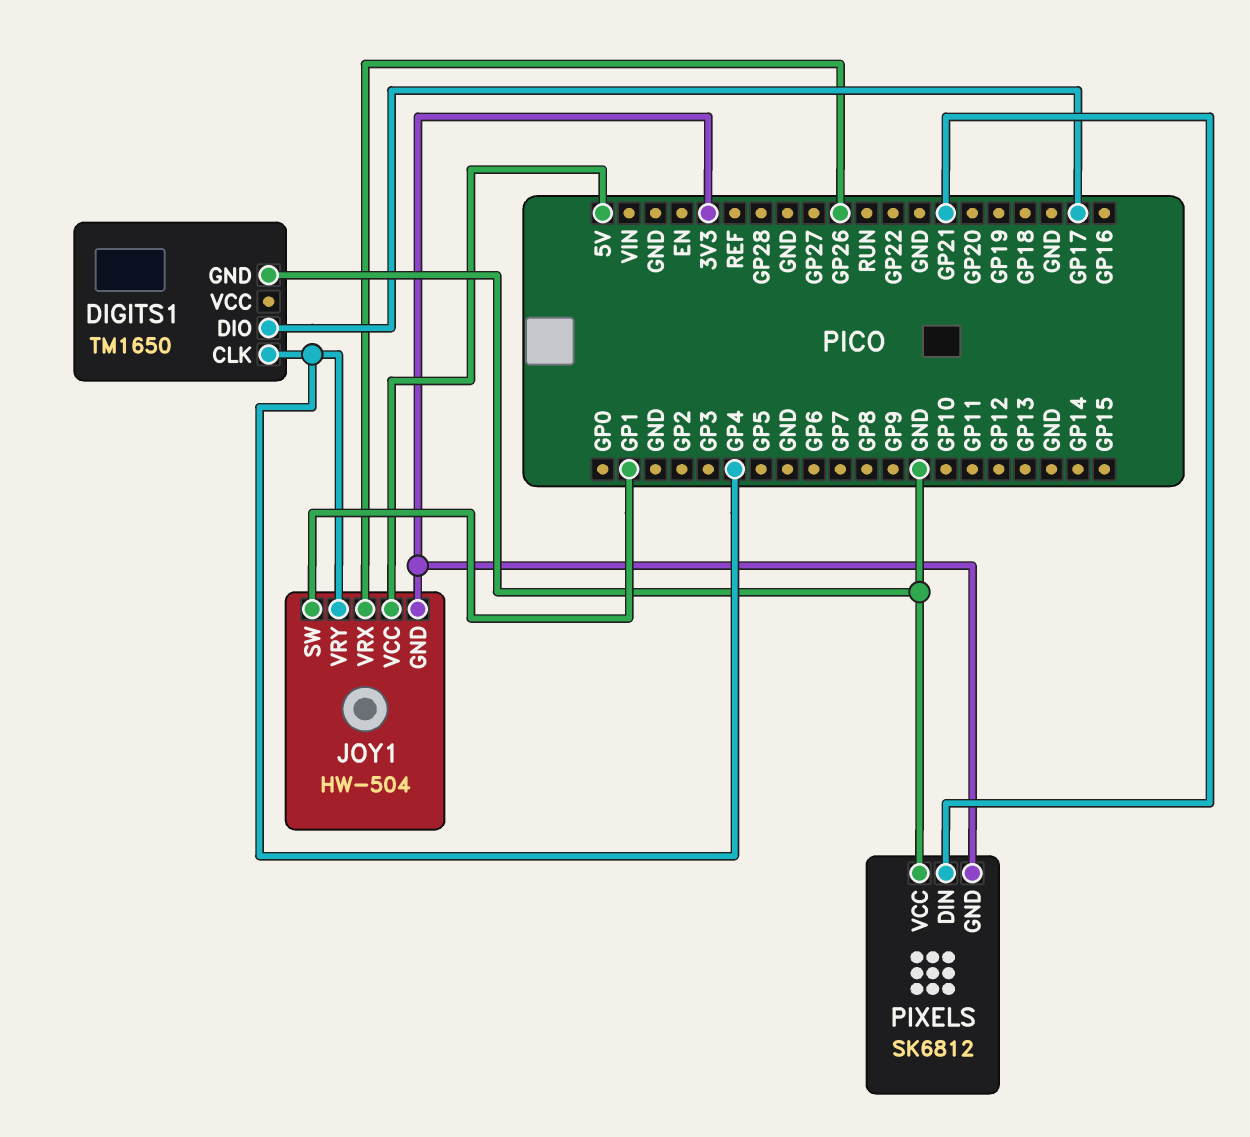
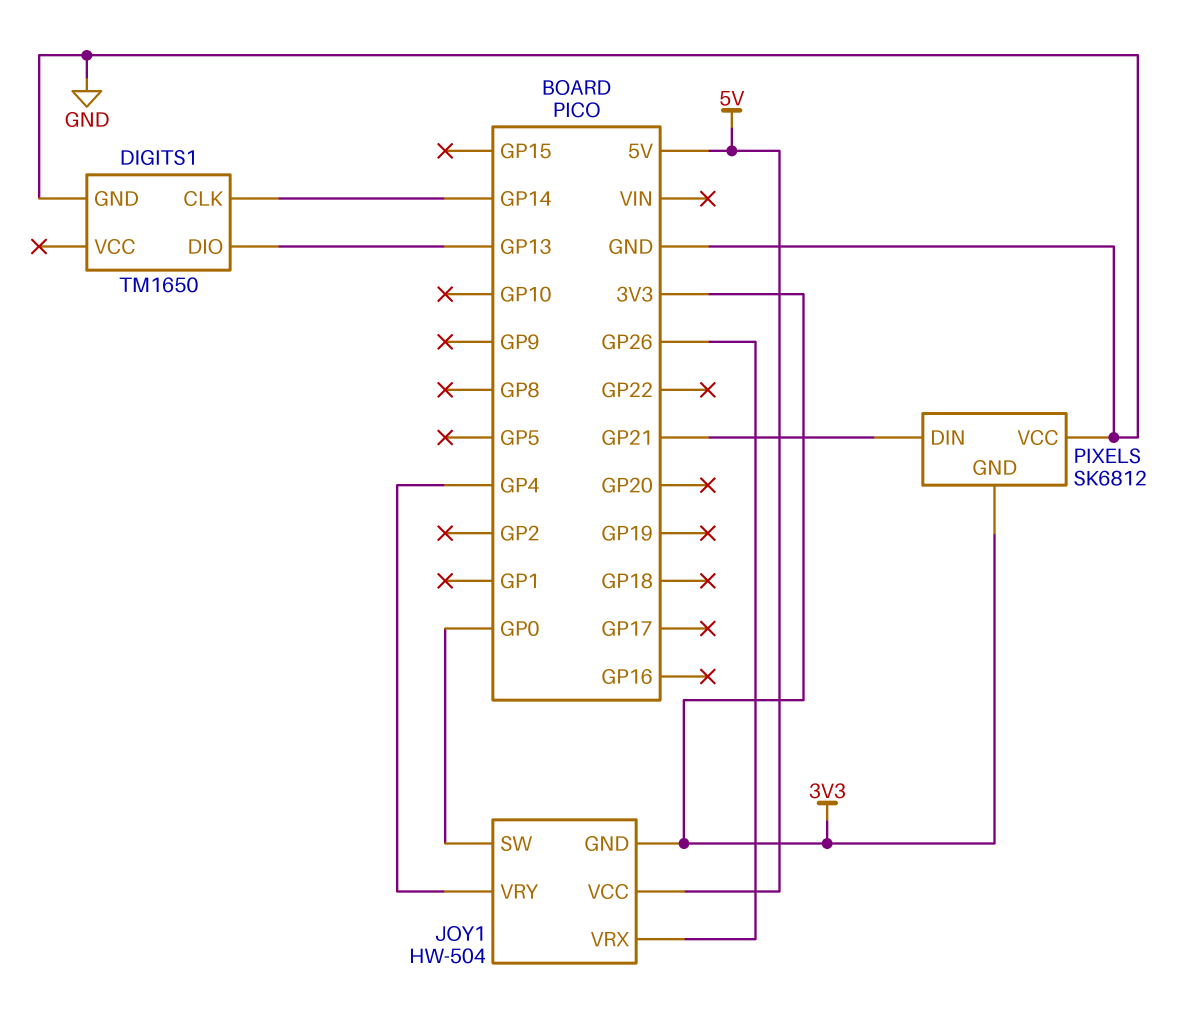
DIGITS1 pin CLK: GP4 -> GP14
DIGITS1 pin DIO: GP17 -> GP13
JOY1 pin SW: GP1 -> GP0

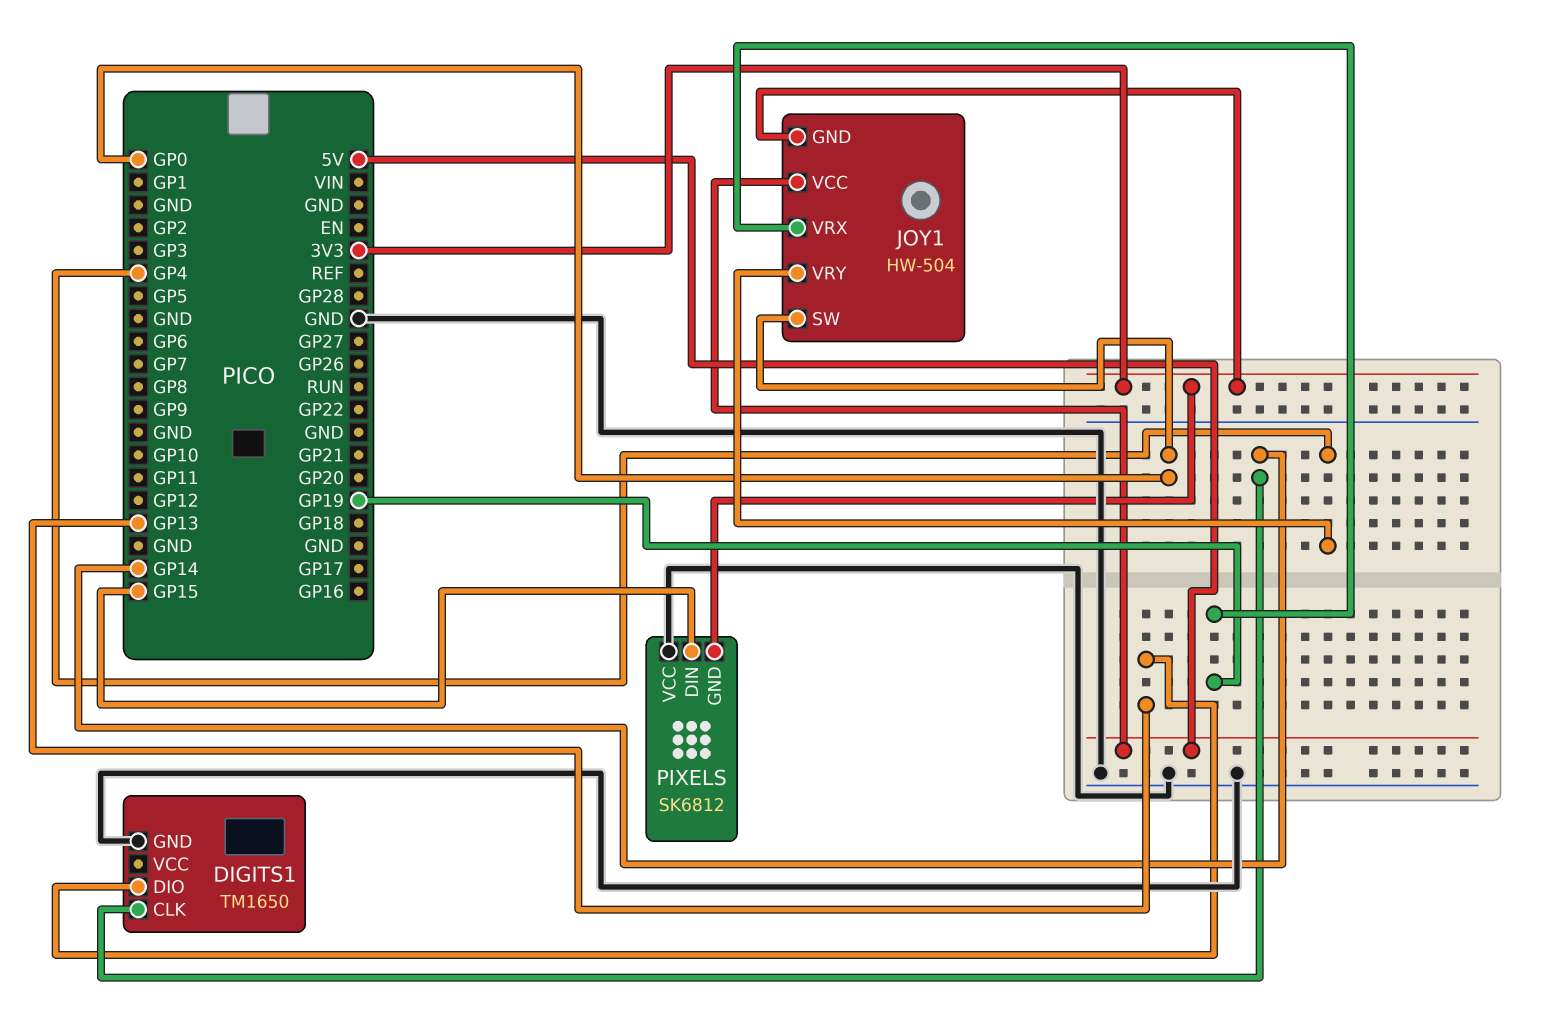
JOY1 pin VRX: GP26 -> GP19
PIXELS pin DIN: GP21 -> GP15

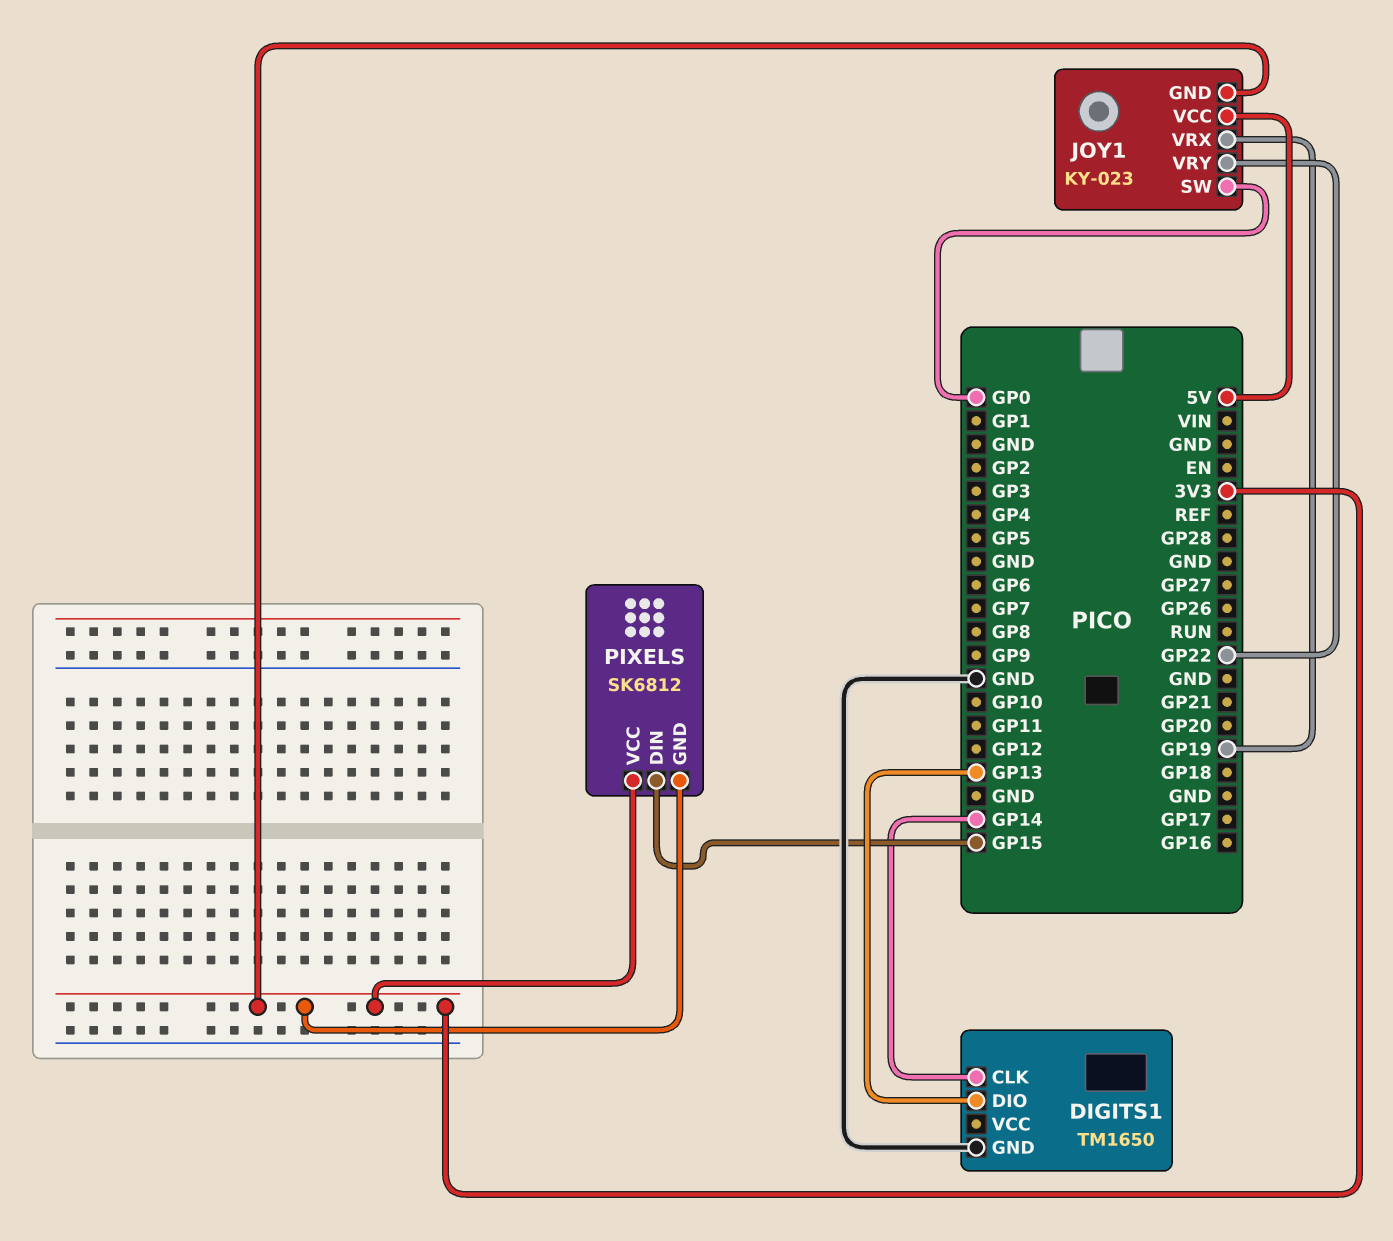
JOY1: HW-504 -> KY-023
JOY1 pin VRY: GP4 -> GP22
PIXELS pin VCC: GND -> 3V3

